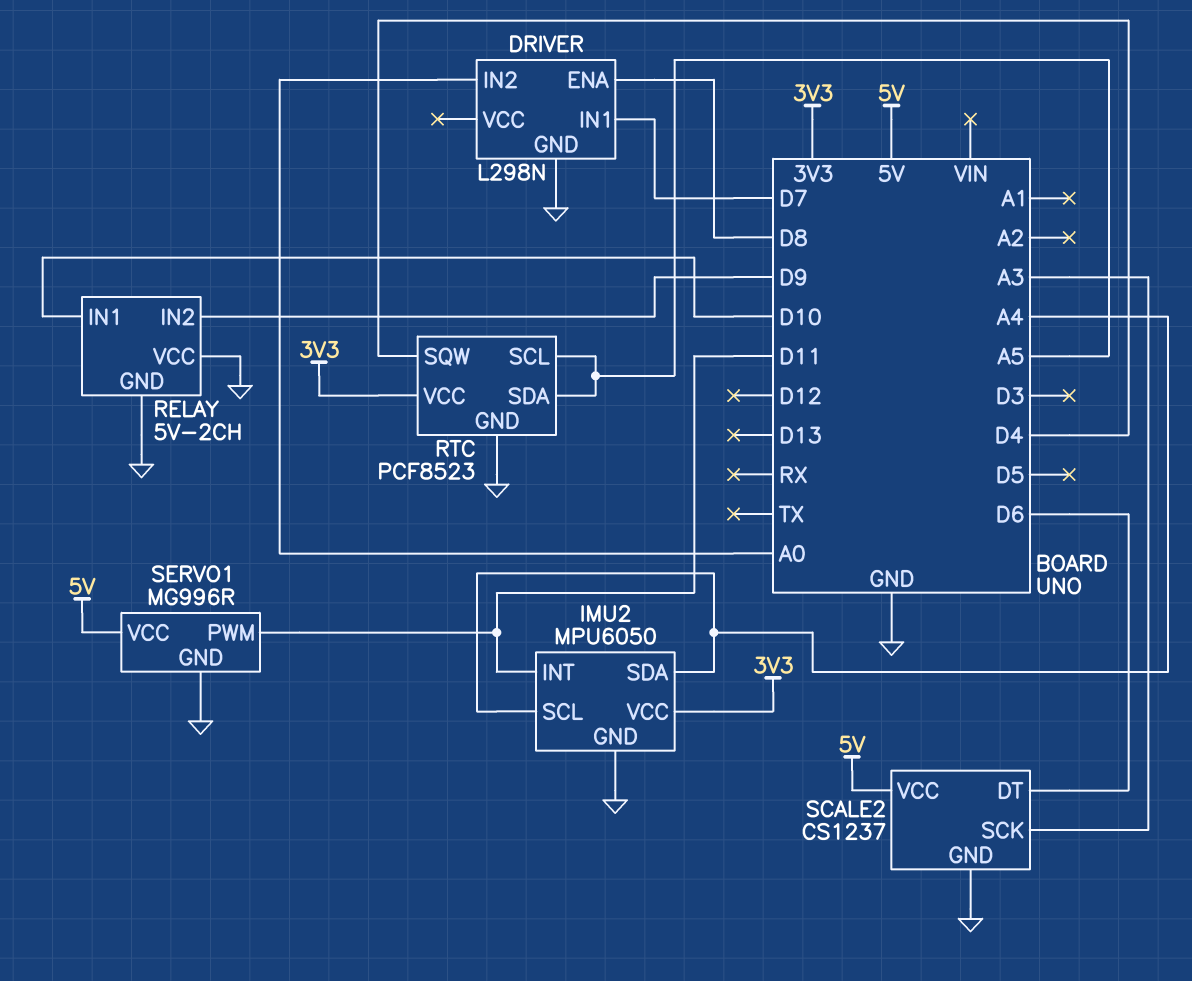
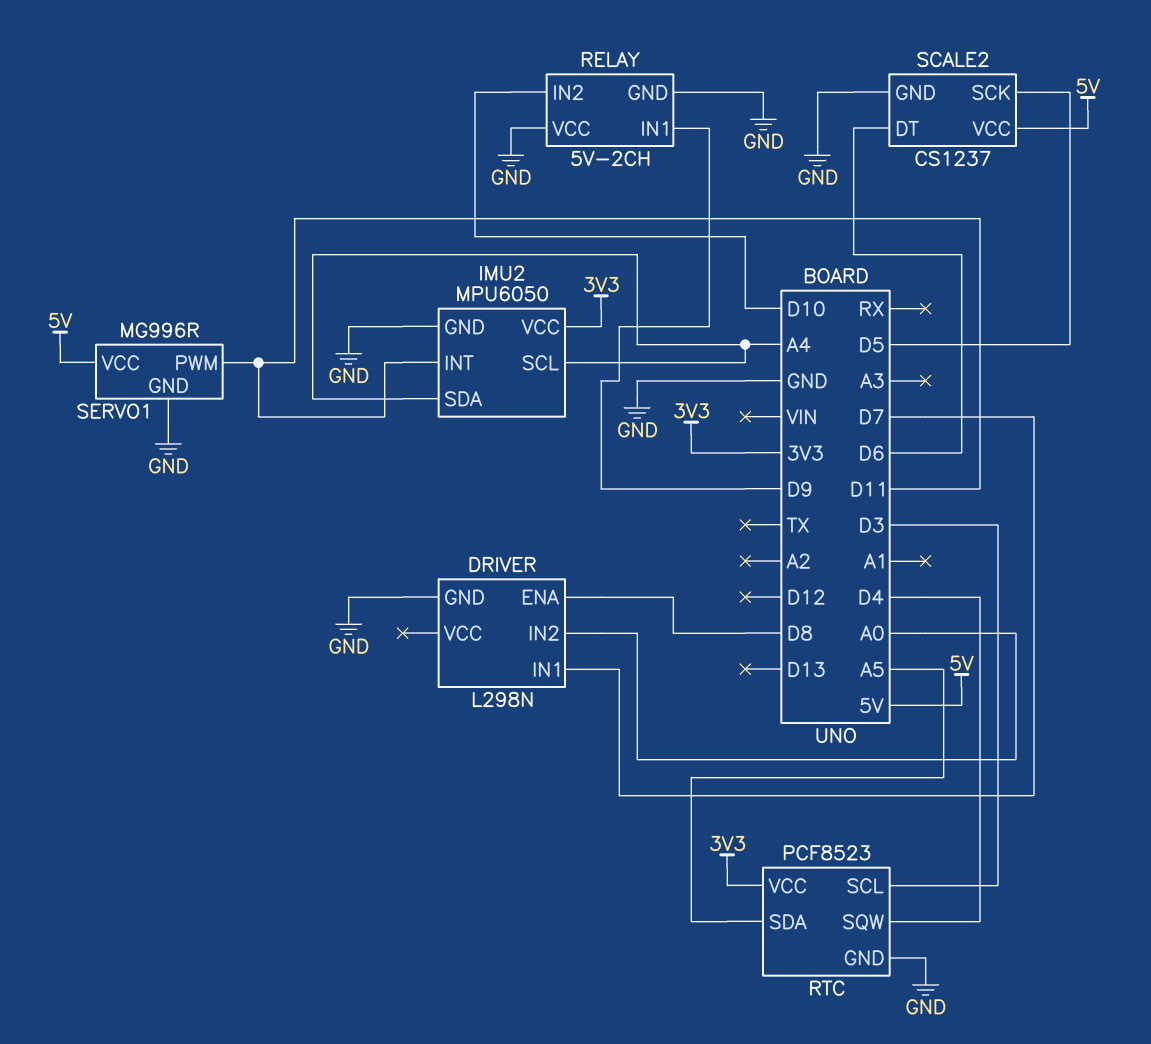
RELAY pin IN1: D10 -> D9
RELAY pin IN2: D9 -> D10
RTC pin SCL: A5 -> D3
SCALE2 pin SCK: A3 -> D5

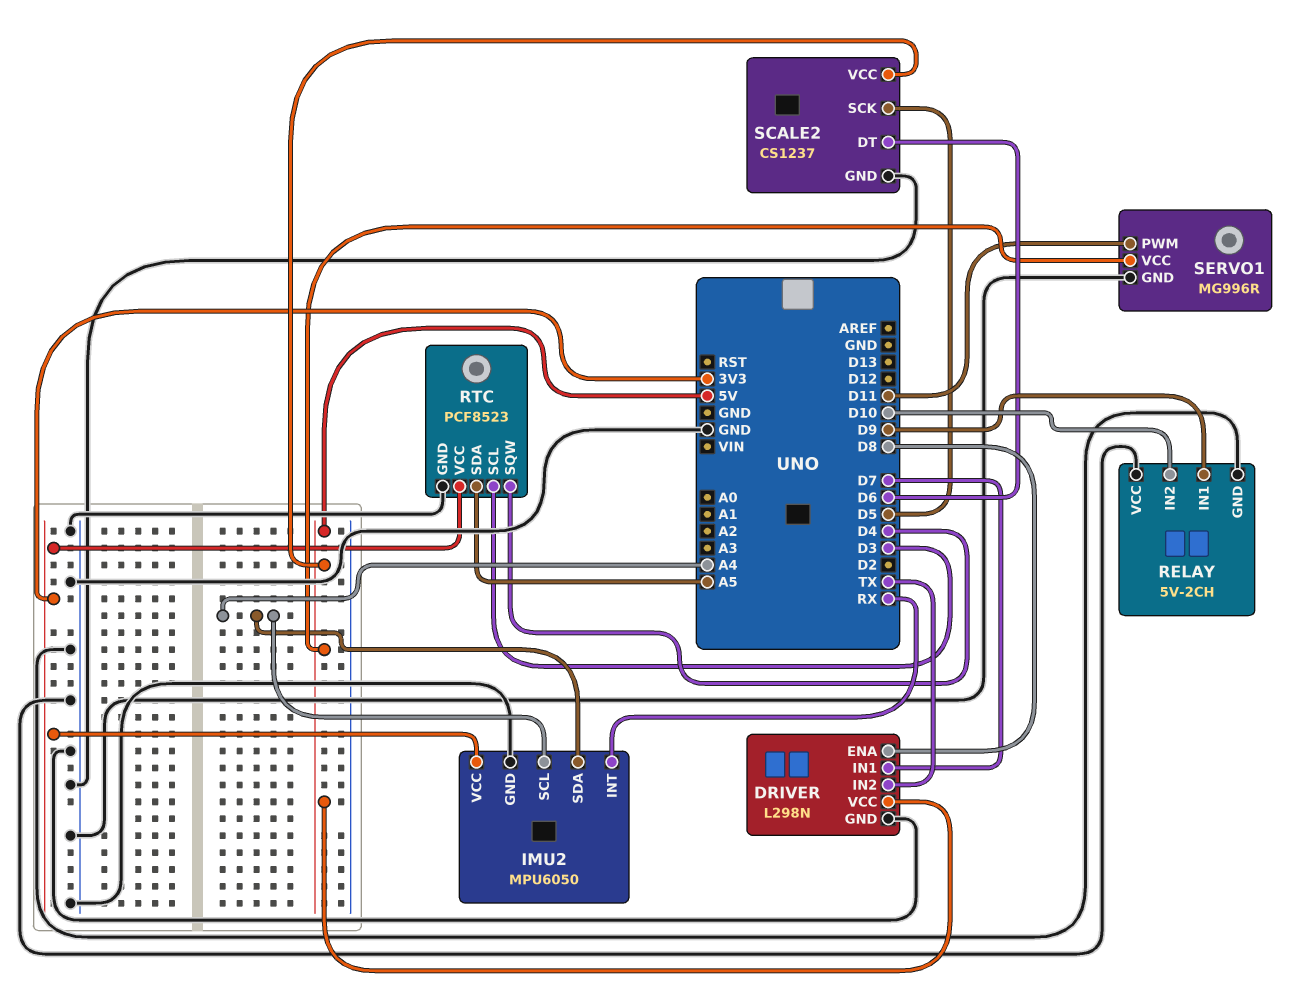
DRIVER pin IN2: A0 -> TX
DRIVER pin VCC: none -> 5V
IMU2 pin INT: D11 -> RX

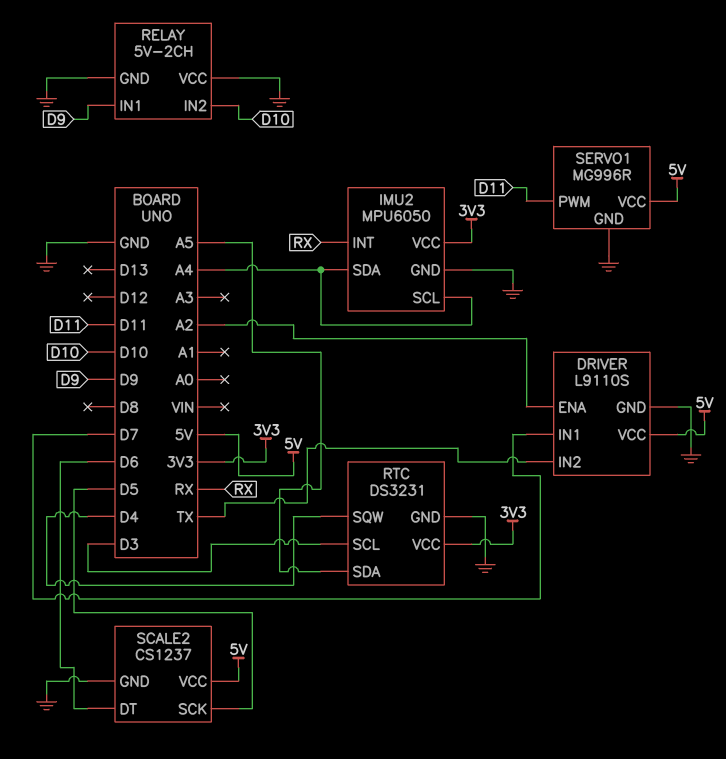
DRIVER: L298N -> L9110S
DRIVER pin ENA: D8 -> A2
RTC: PCF8523 -> DS3231

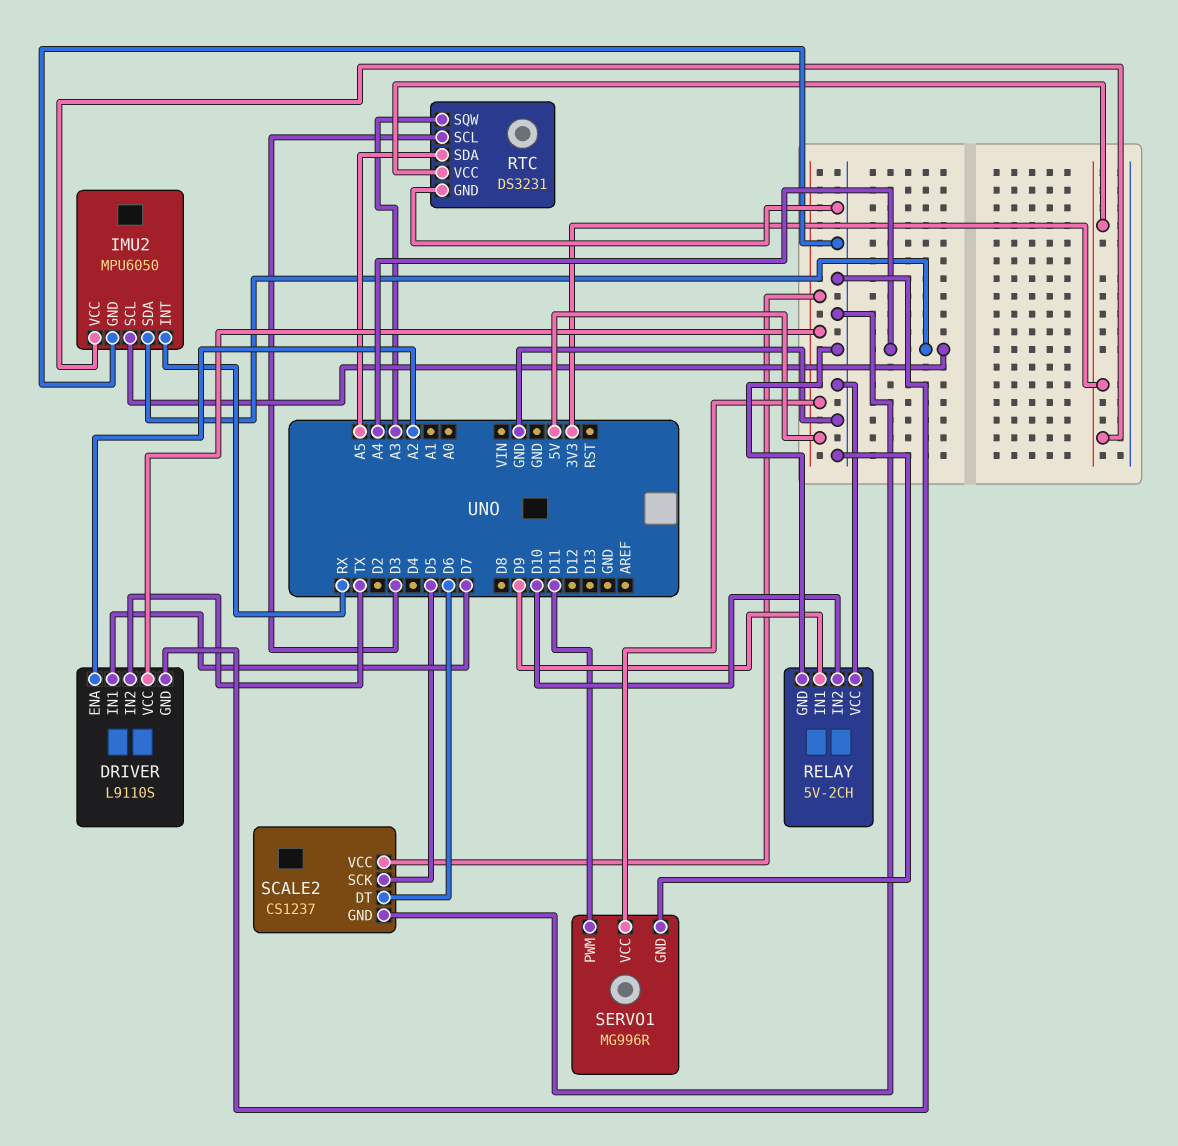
RTC pin SQW: D4 -> A3

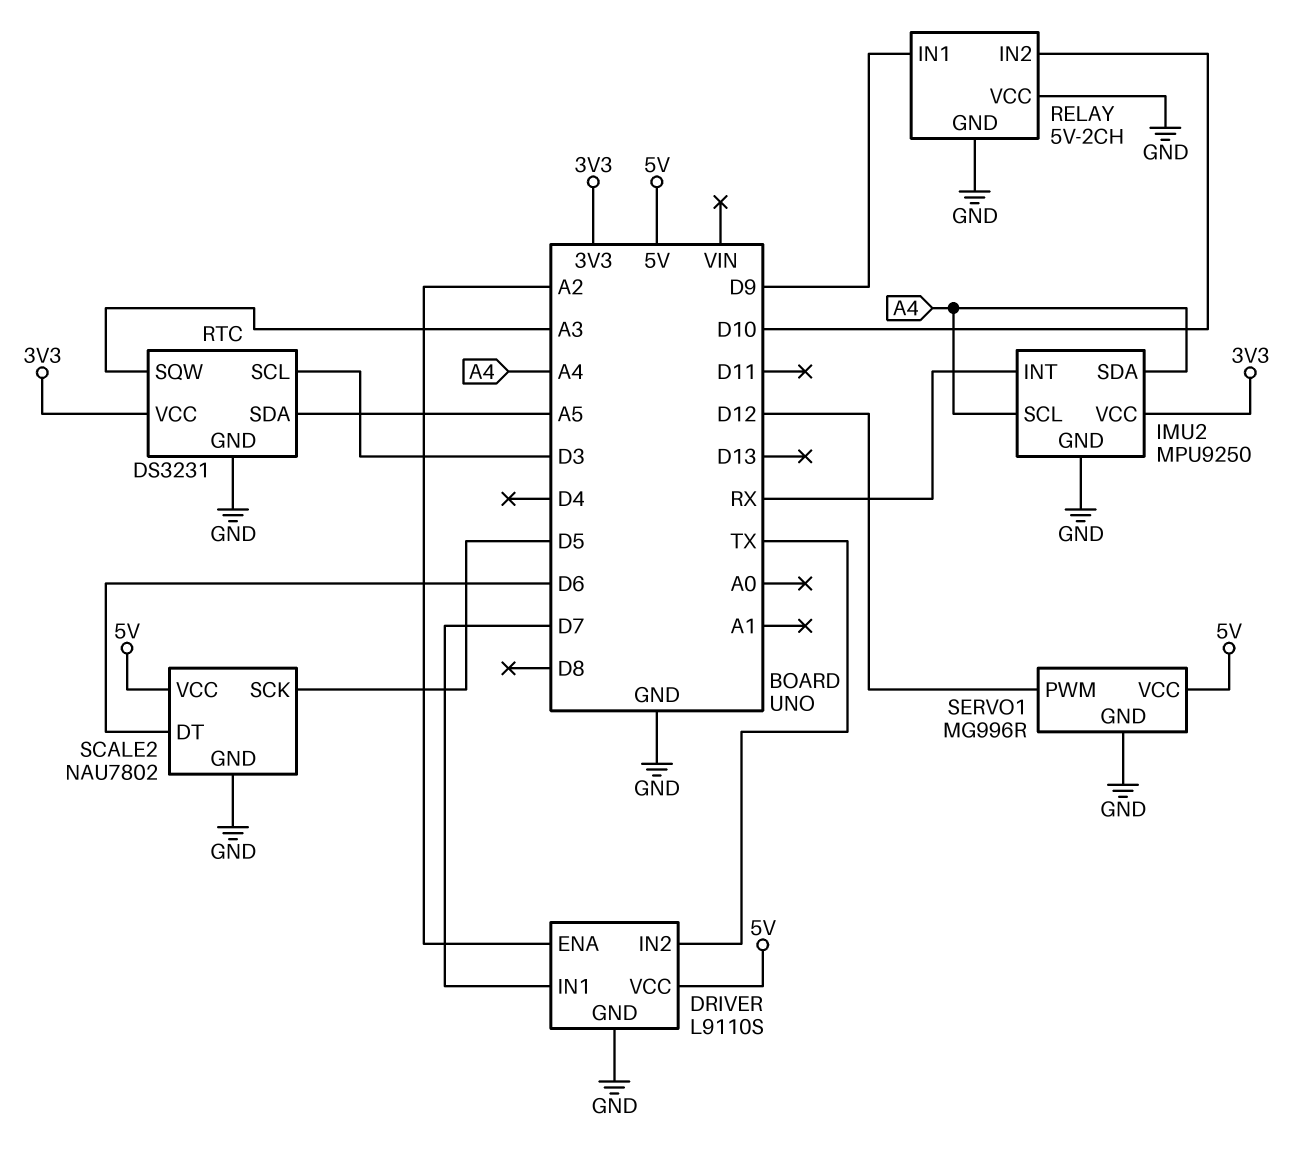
IMU2: MPU6050 -> MPU9250
SCALE2: CS1237 -> NAU7802
SERVO1 pin PWM: D11 -> D12

